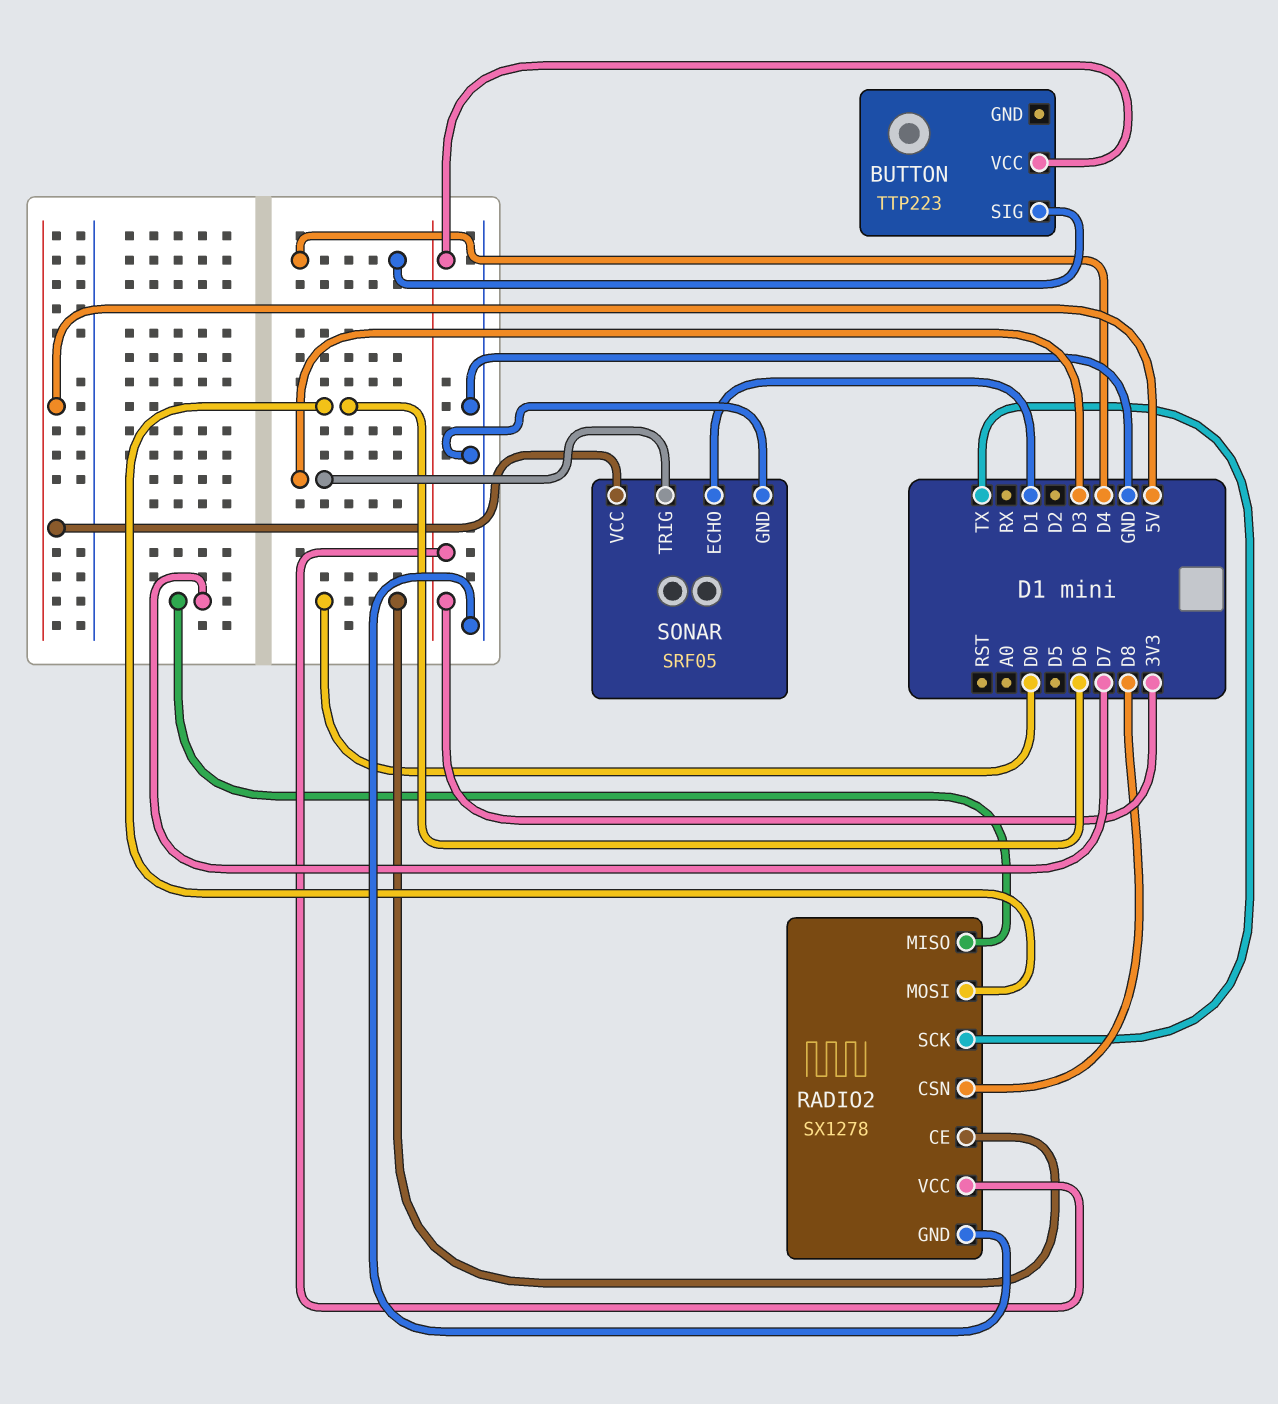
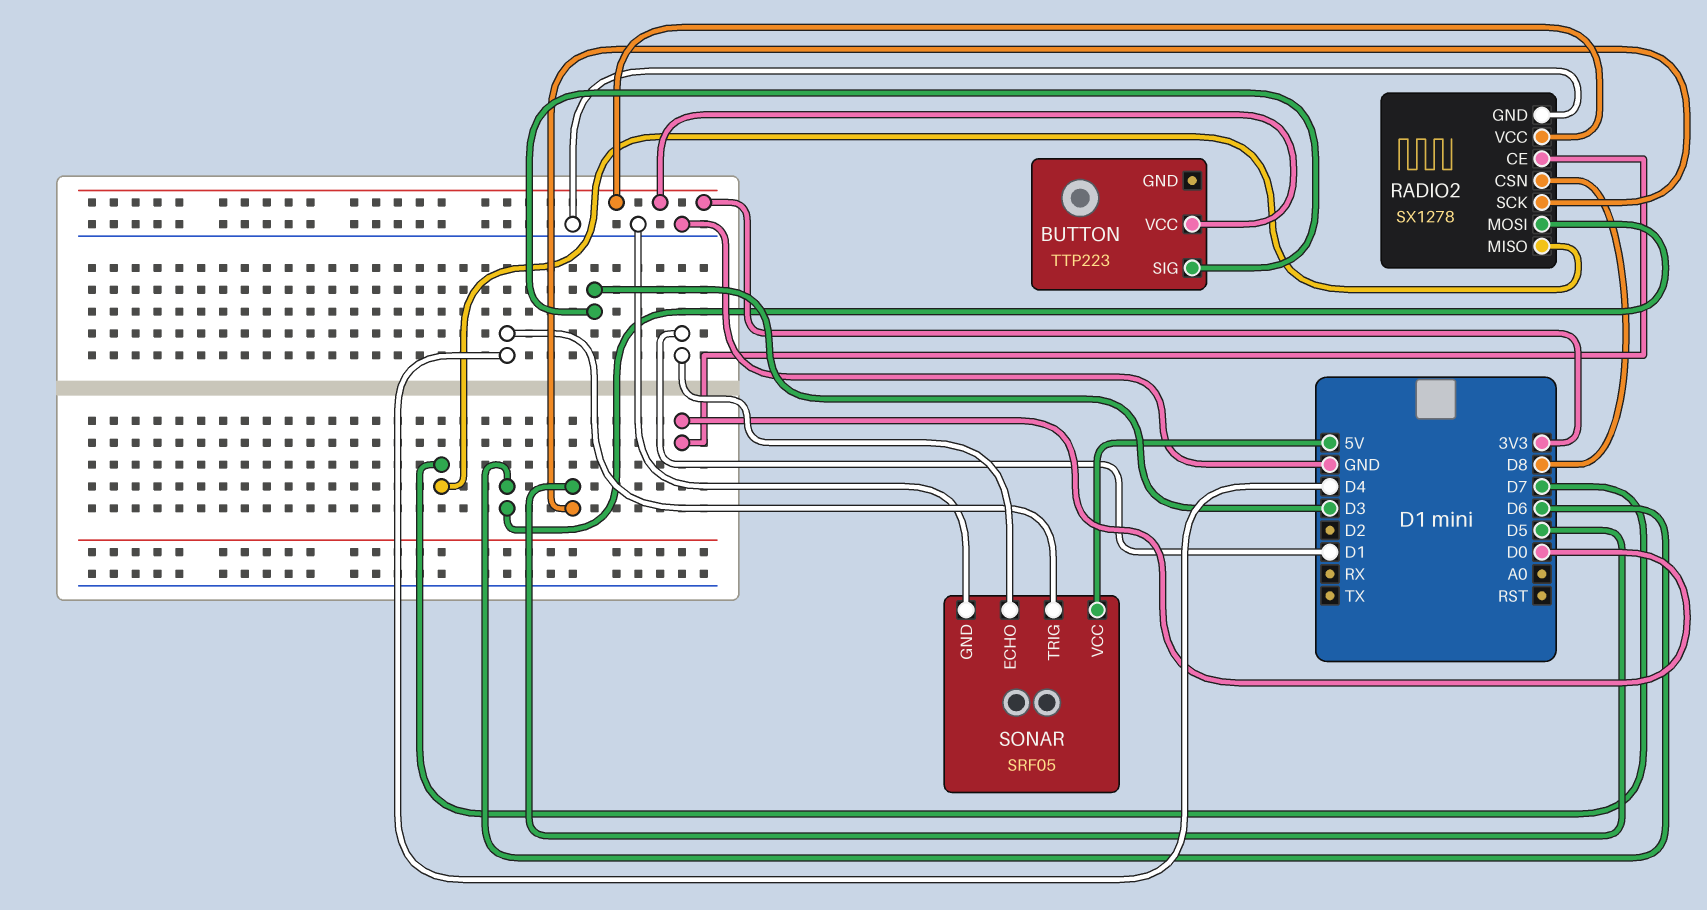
BUTTON pin SIG: D4 -> D3
RADIO2 pin SCK: TX -> D5
SONAR pin TRIG: D3 -> D4

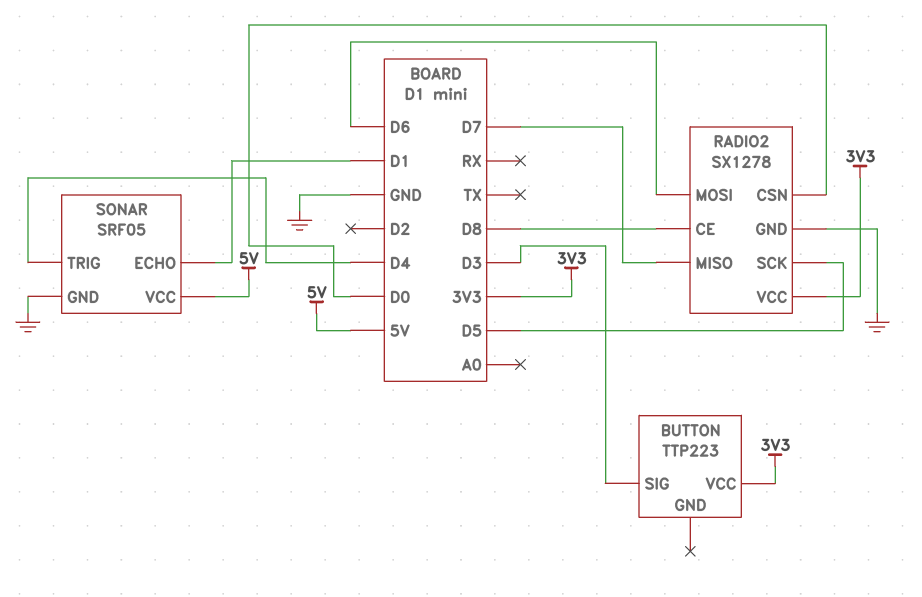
RADIO2 pin CE: D0 -> D8
RADIO2 pin CSN: D8 -> D0

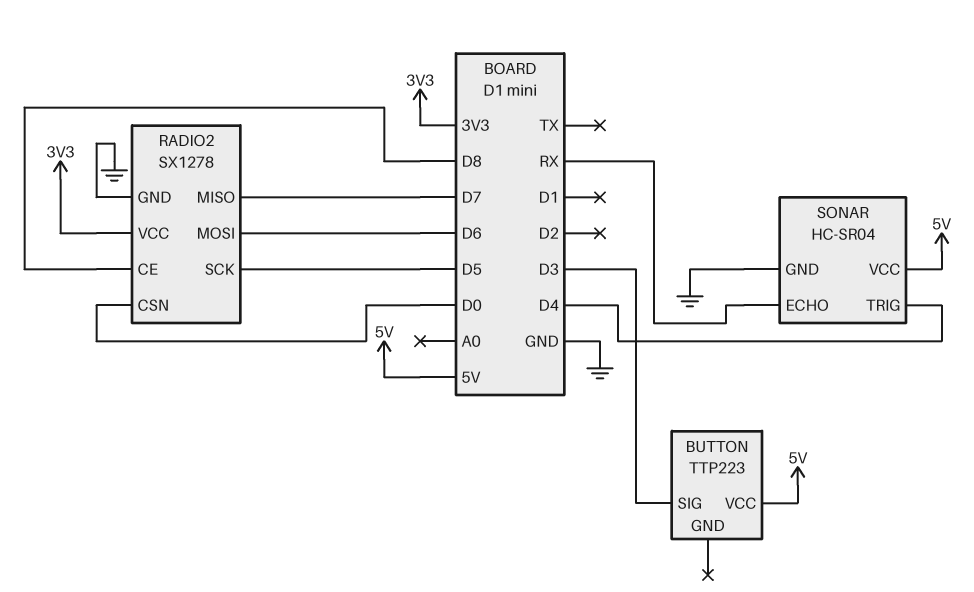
BUTTON pin VCC: 3V3 -> 5V
SONAR: SRF05 -> HC-SR04
SONAR pin ECHO: D1 -> RX

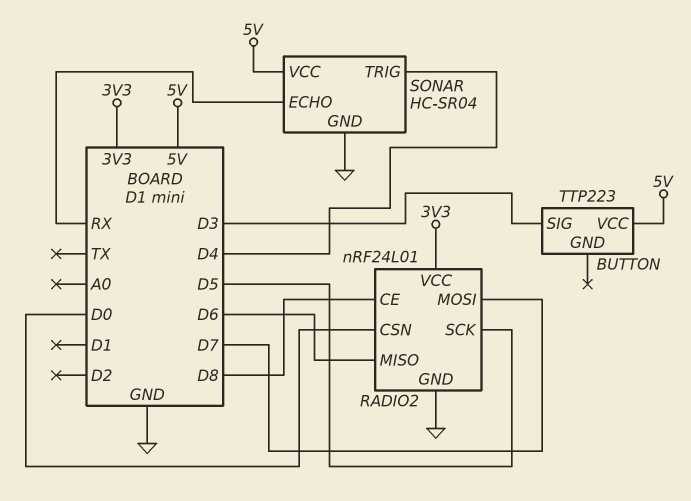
RADIO2: SX1278 -> nRF24L01
RADIO2 pin MISO: D7 -> D6
RADIO2 pin MOSI: D6 -> D7

